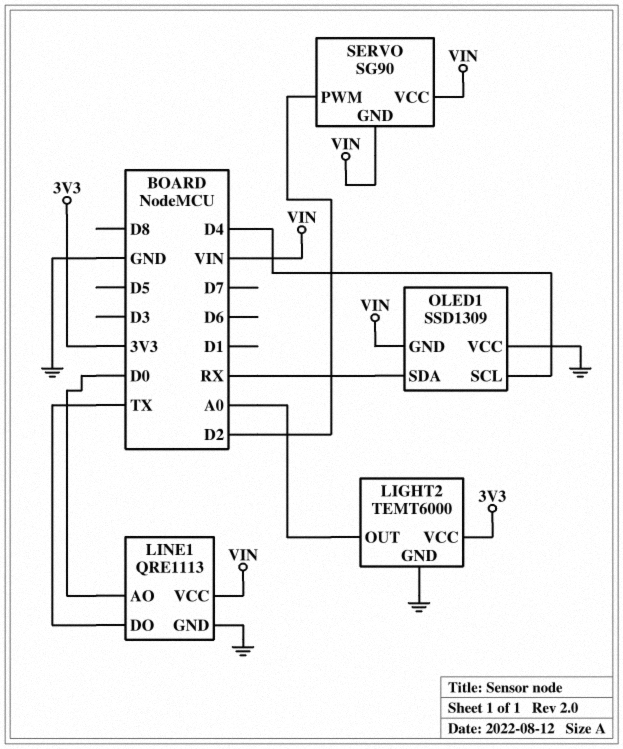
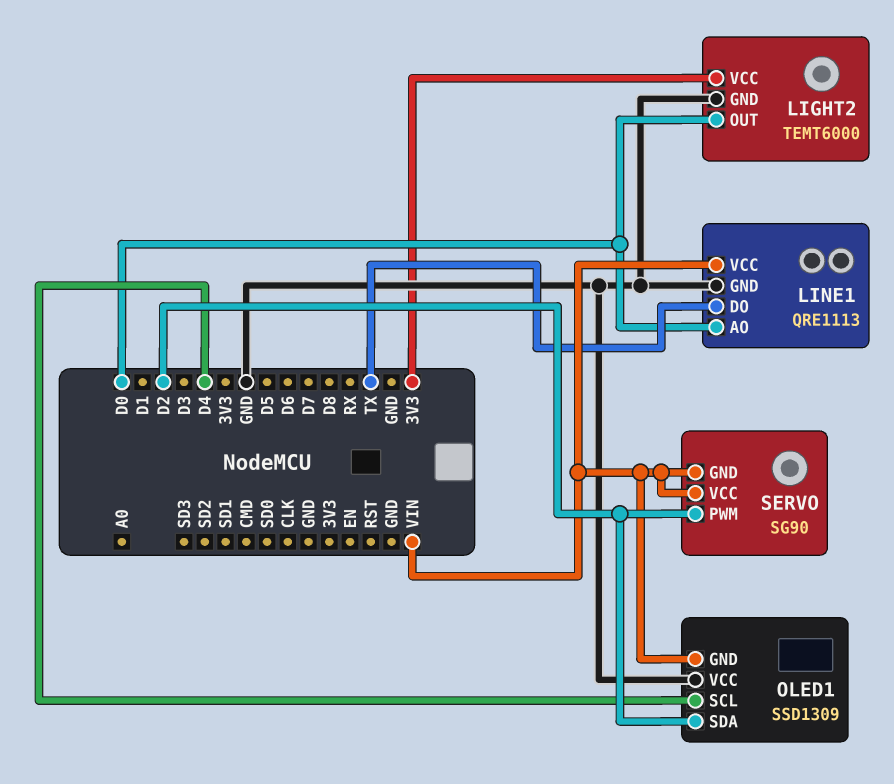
LIGHT2 pin OUT: A0 -> D0
OLED1 pin SDA: RX -> D2

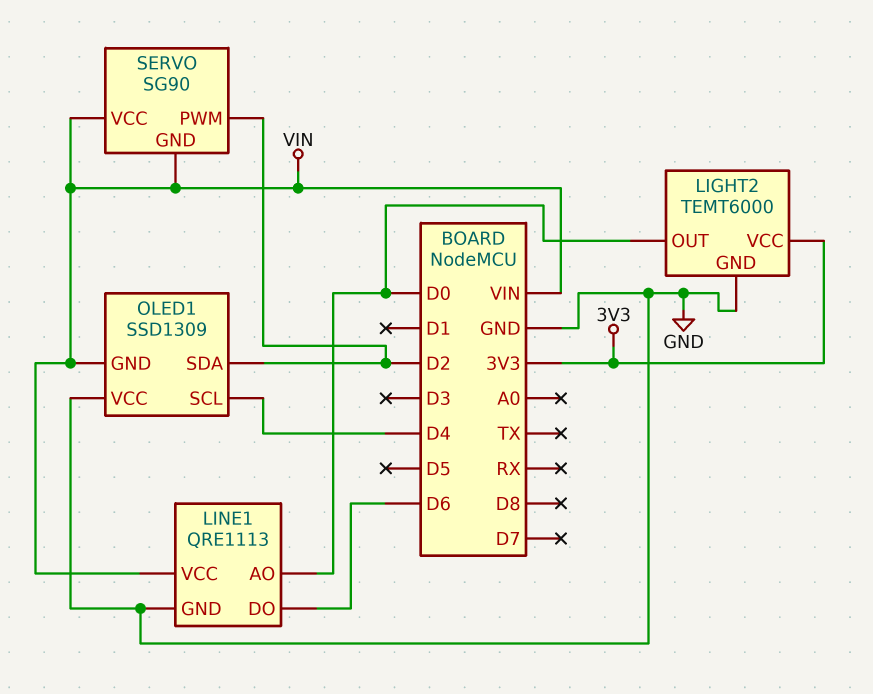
LINE1 pin DO: TX -> D6

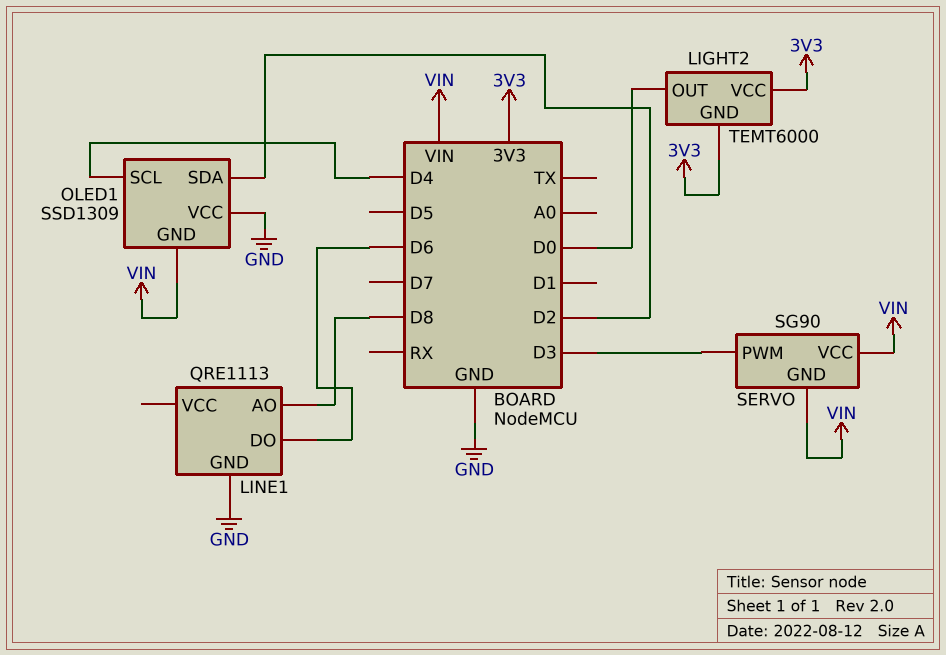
LIGHT2 pin GND: GND -> 3V3
LINE1 pin AO: D0 -> D8
LINE1 pin VCC: VIN -> none
SERVO pin PWM: D2 -> D3

